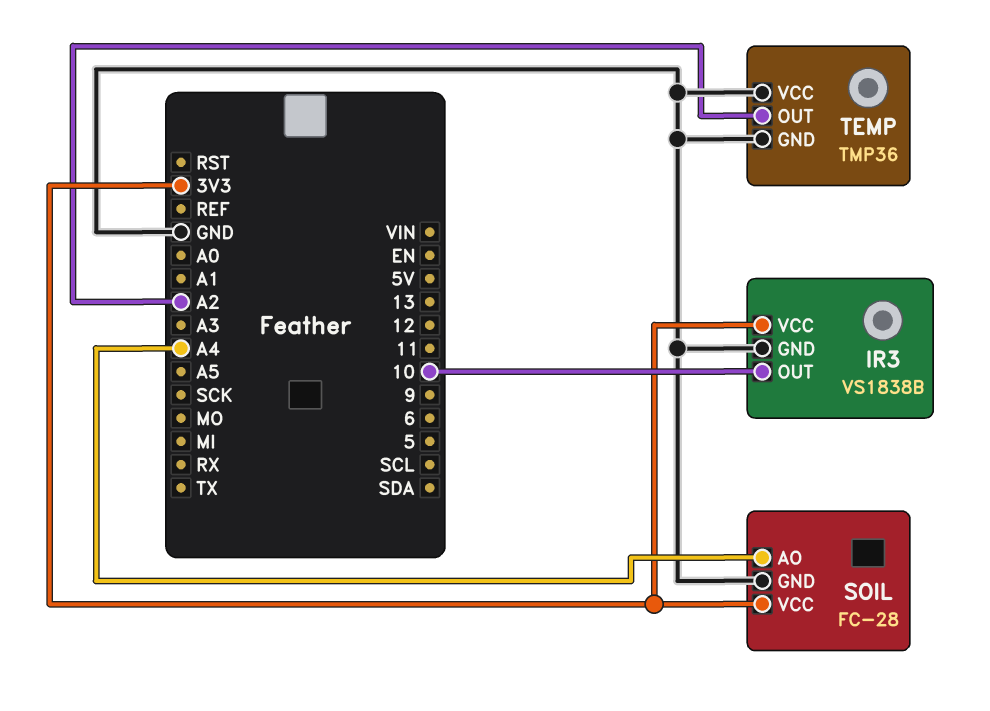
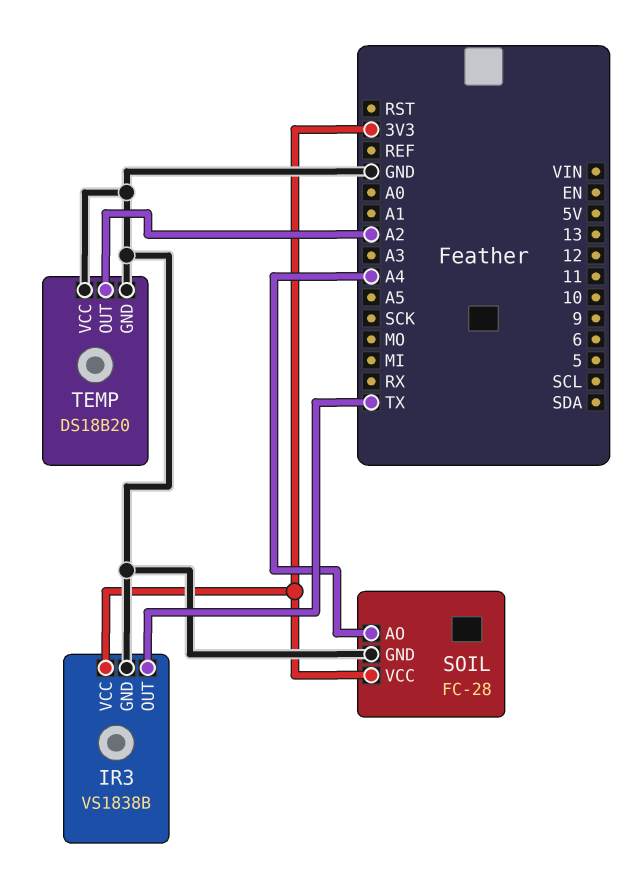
IR3 pin OUT: 10 -> TX
TEMP: TMP36 -> DS18B20

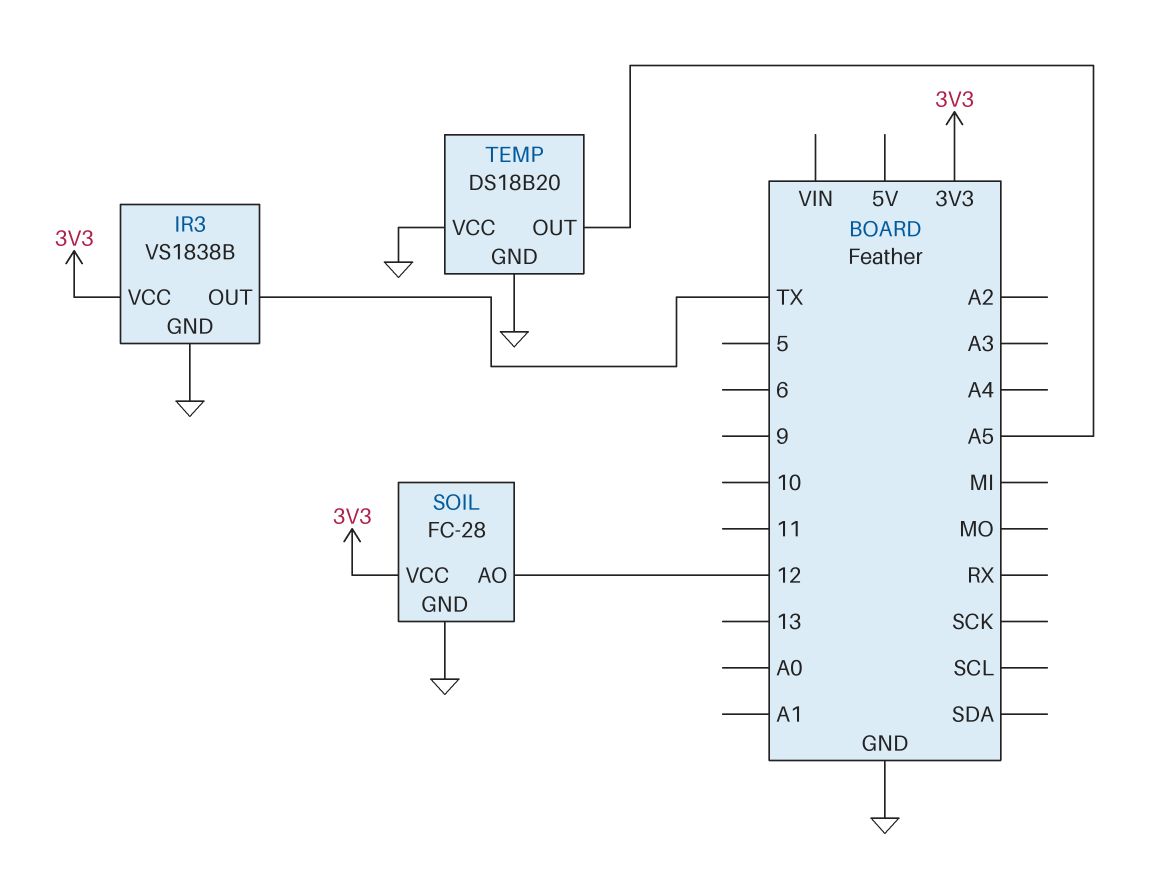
SOIL pin AO: A4 -> 12
TEMP pin OUT: A2 -> A5

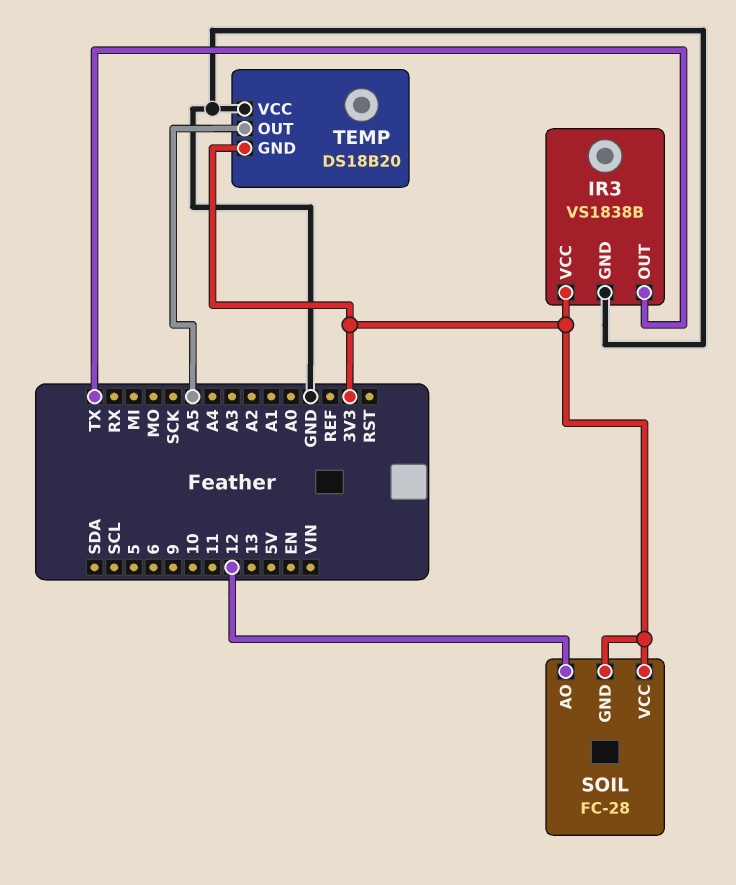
SOIL pin GND: GND -> 3V3
TEMP pin GND: GND -> 3V3

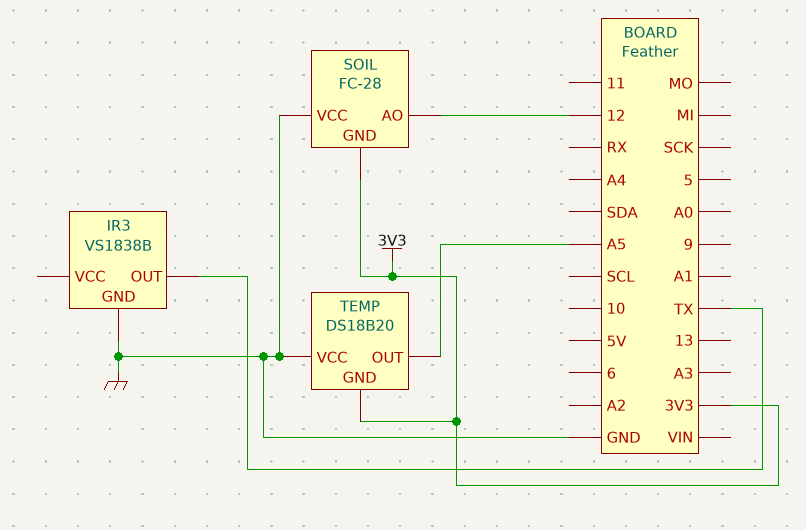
IR3 pin VCC: 3V3 -> none
SOIL pin VCC: 3V3 -> GND

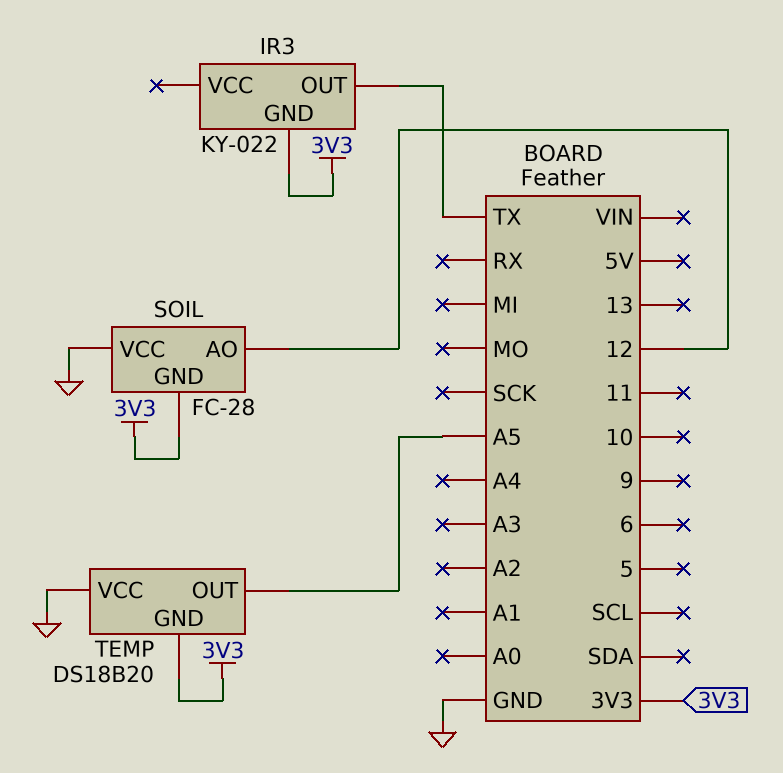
IR3: VS1838B -> KY-022
IR3 pin GND: GND -> 3V3

